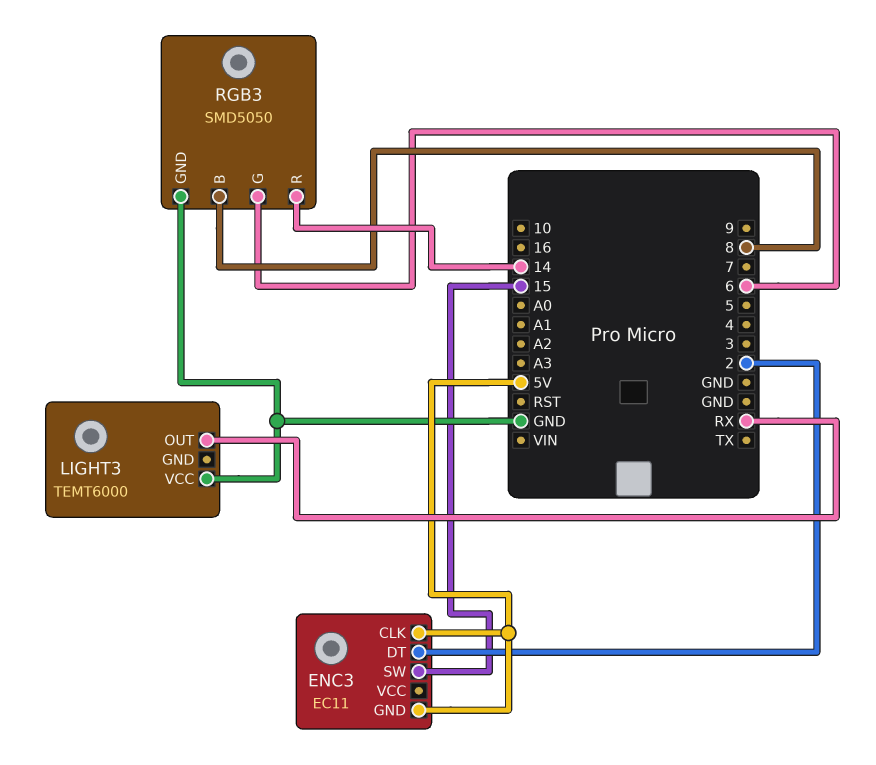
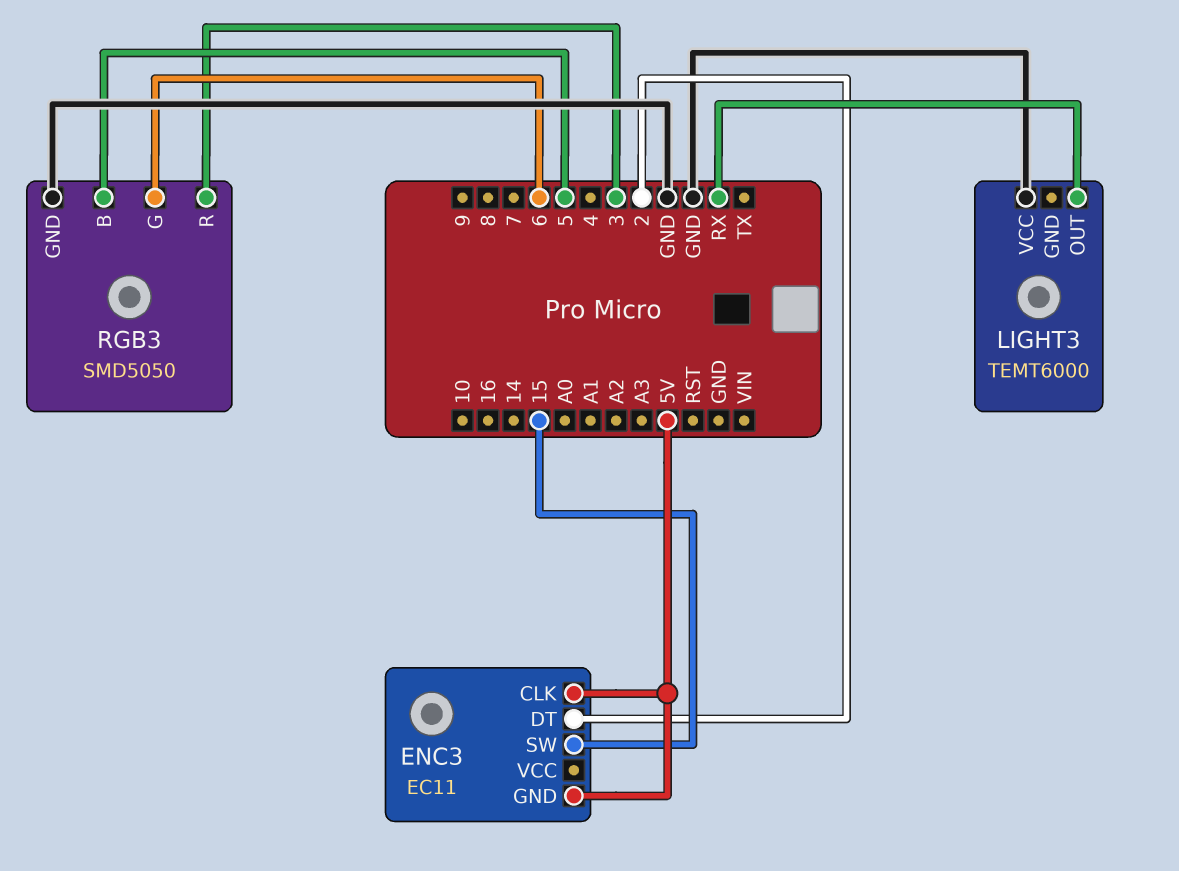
RGB3 pin B: 8 -> 5
RGB3 pin R: 14 -> 3

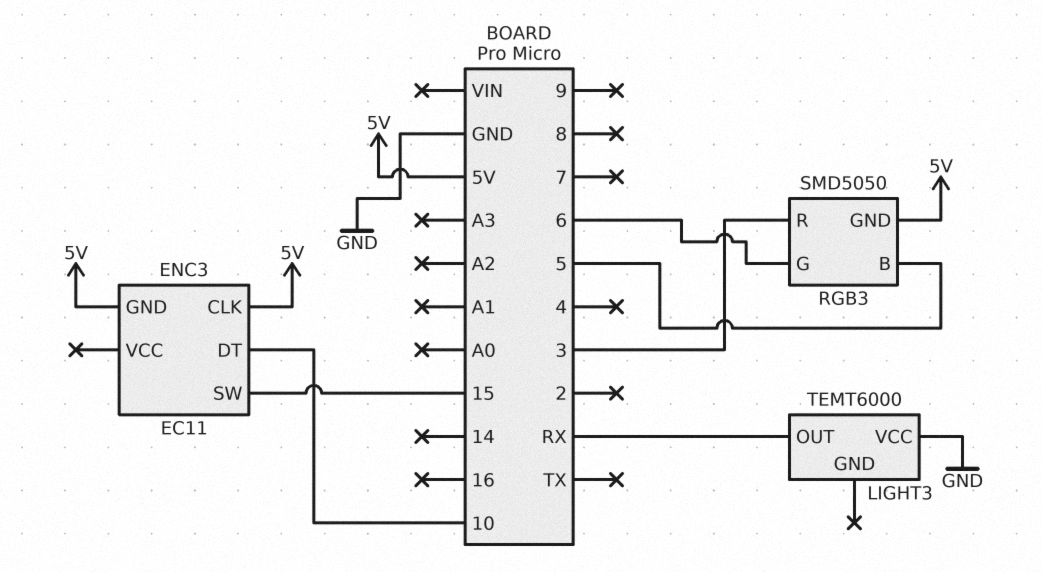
ENC3 pin DT: 2 -> 10
RGB3 pin GND: GND -> 5V

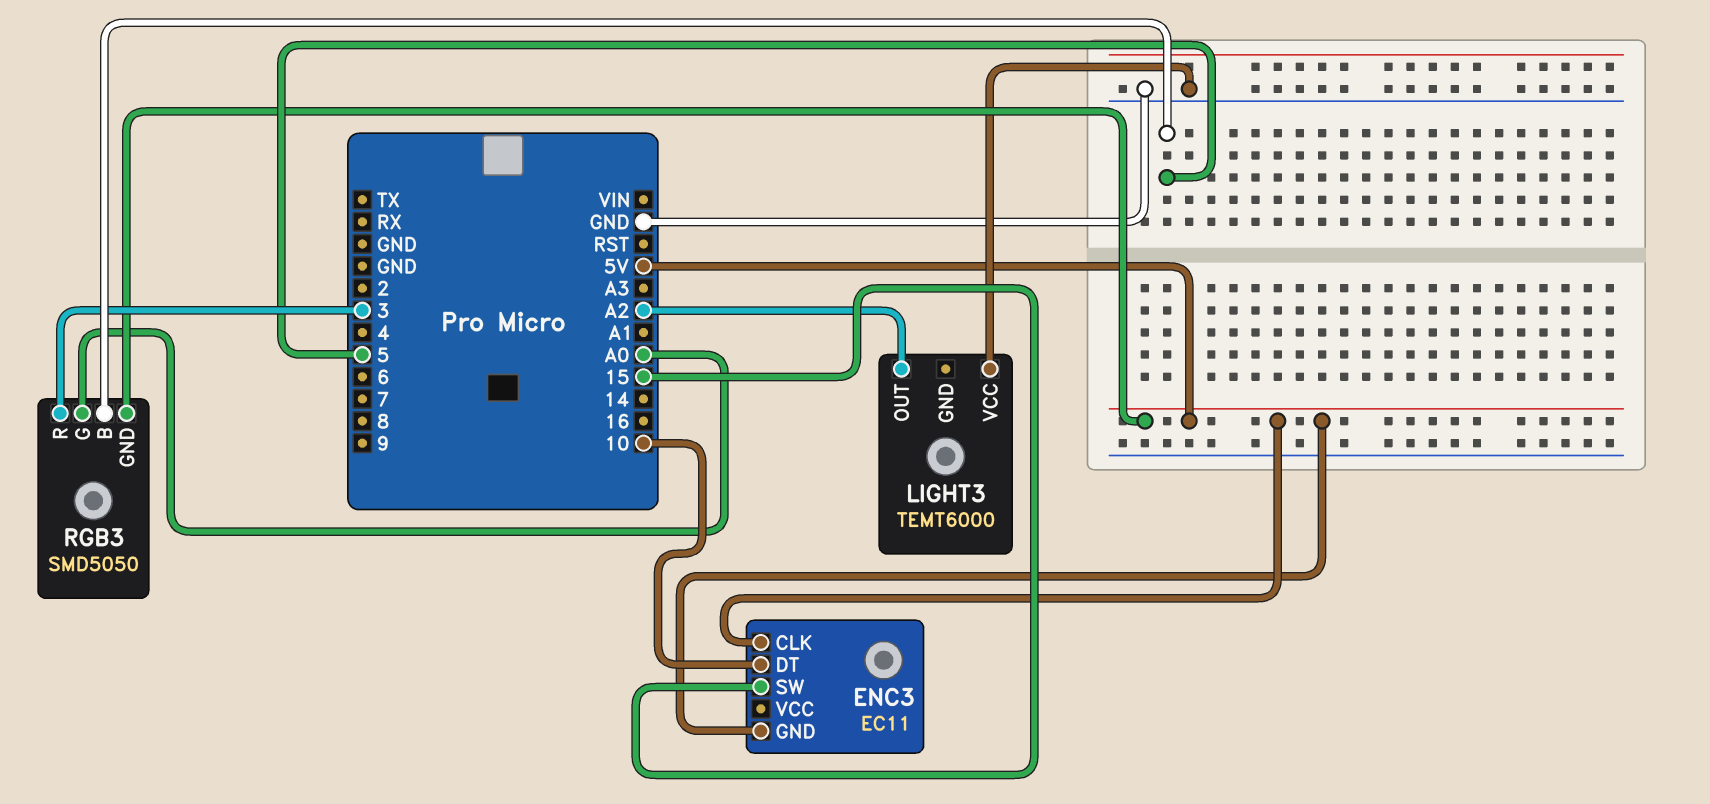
LIGHT3 pin OUT: RX -> A2
RGB3 pin G: 6 -> A0

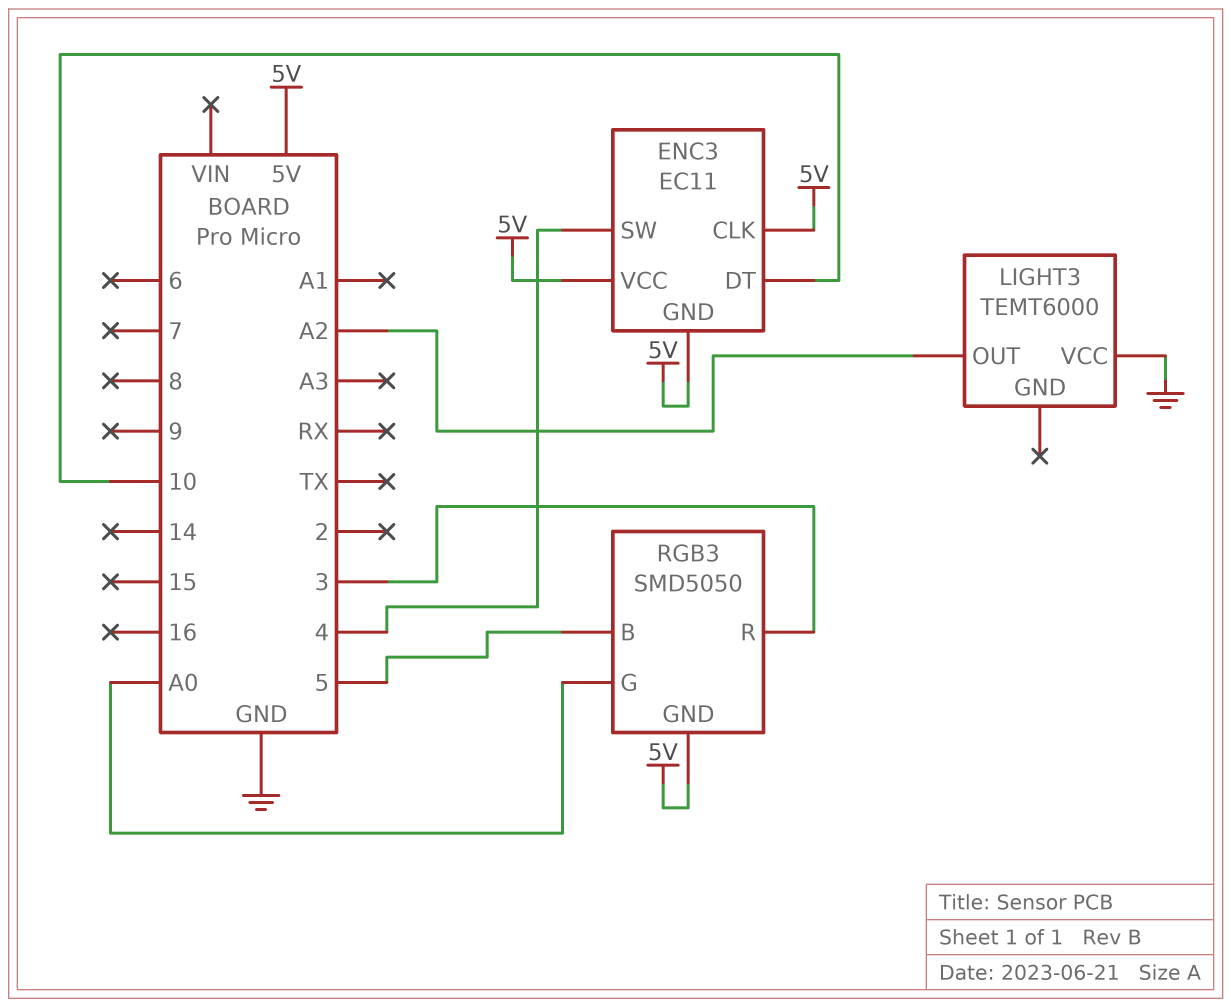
ENC3 pin SW: 15 -> 4
ENC3 pin VCC: none -> 5V

